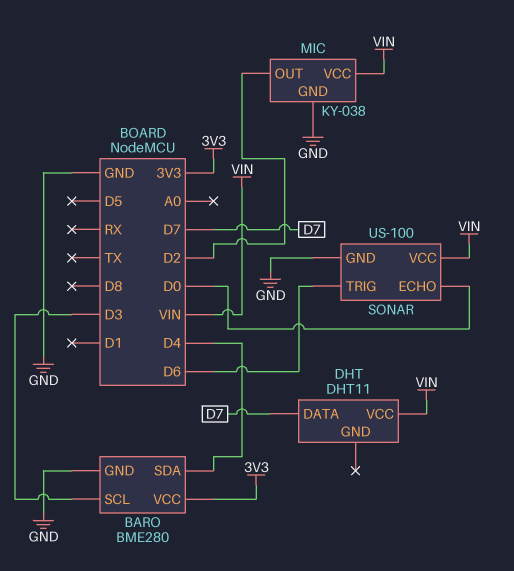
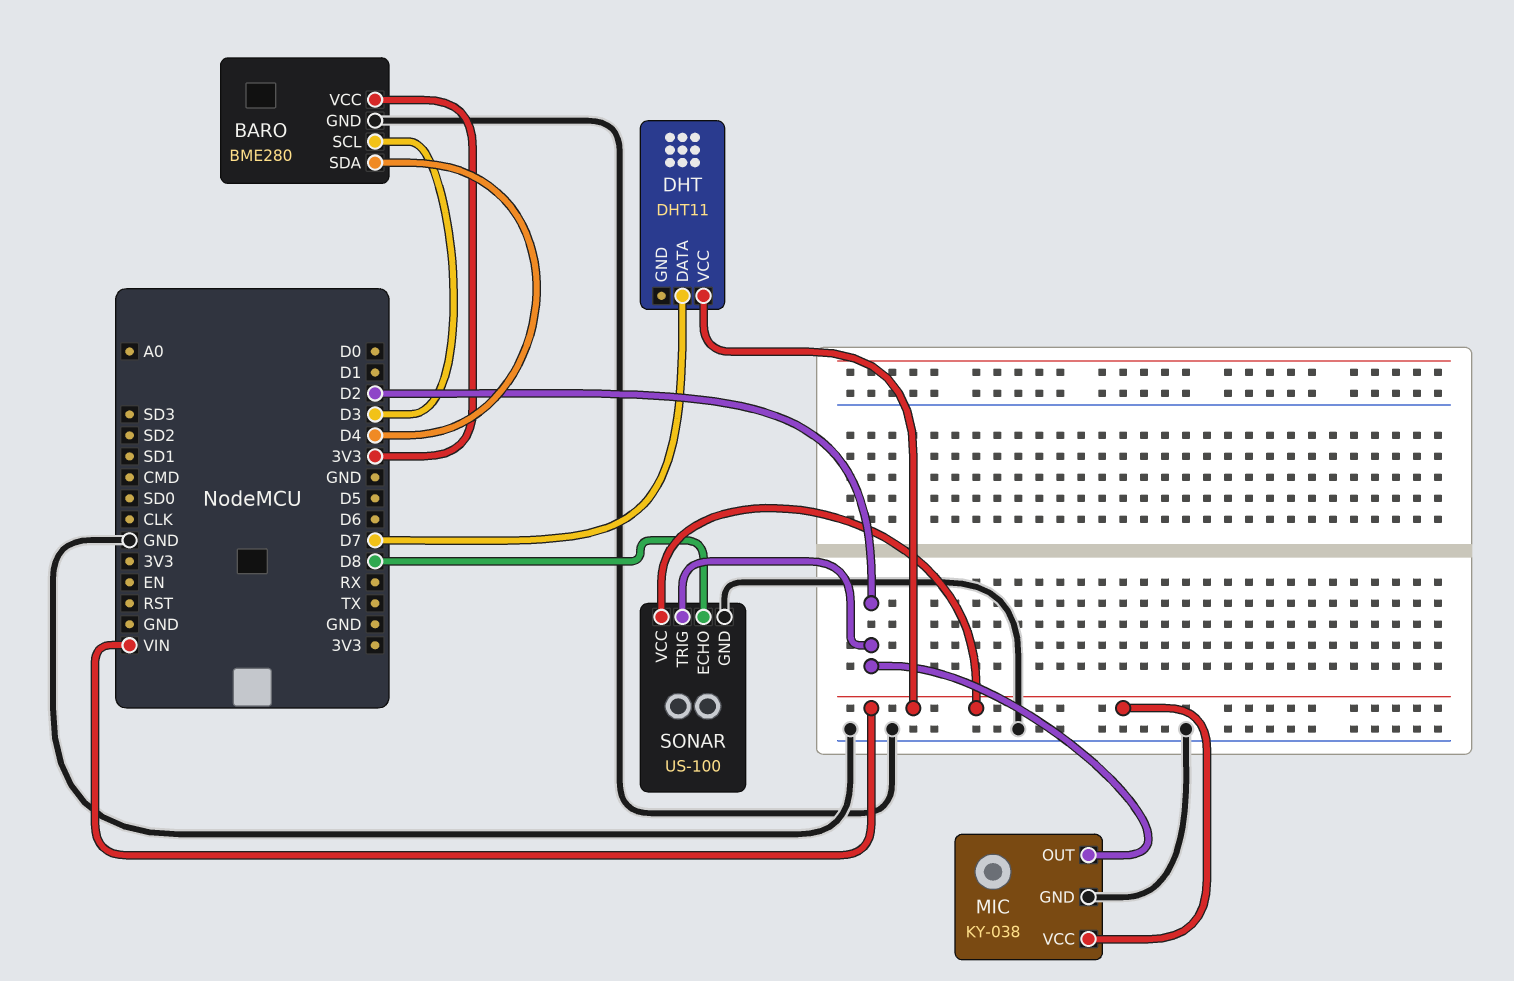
SONAR pin ECHO: D0 -> D8
SONAR pin TRIG: D6 -> D2

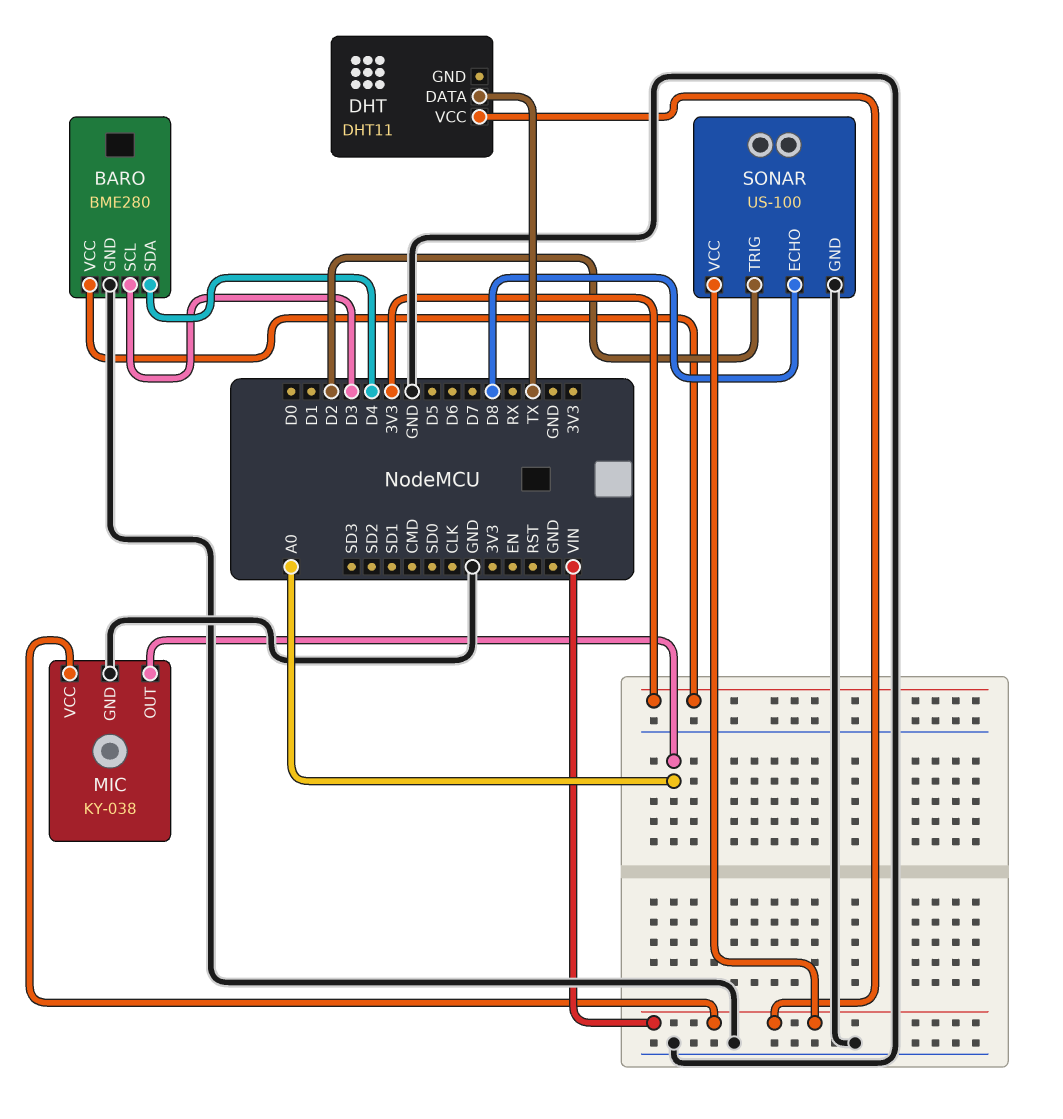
DHT pin DATA: D7 -> TX
MIC pin OUT: D2 -> A0

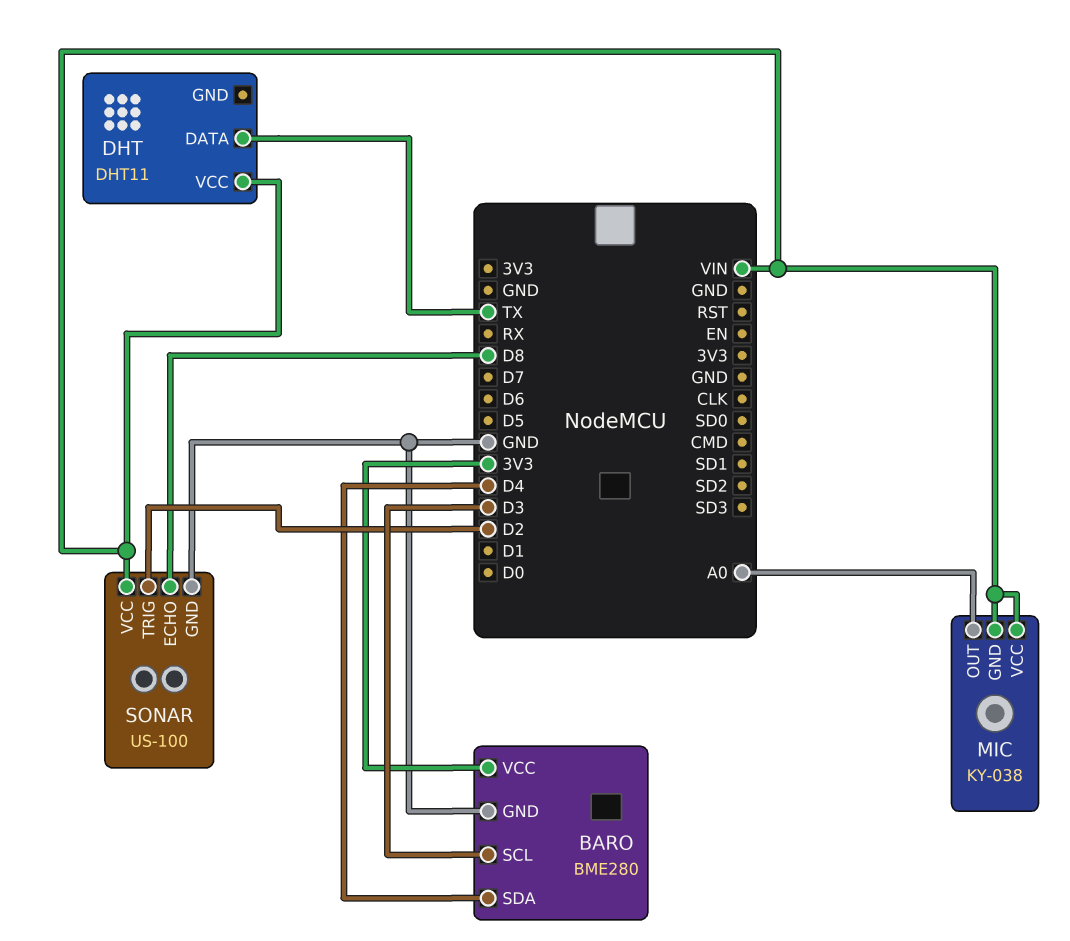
MIC pin GND: GND -> VIN

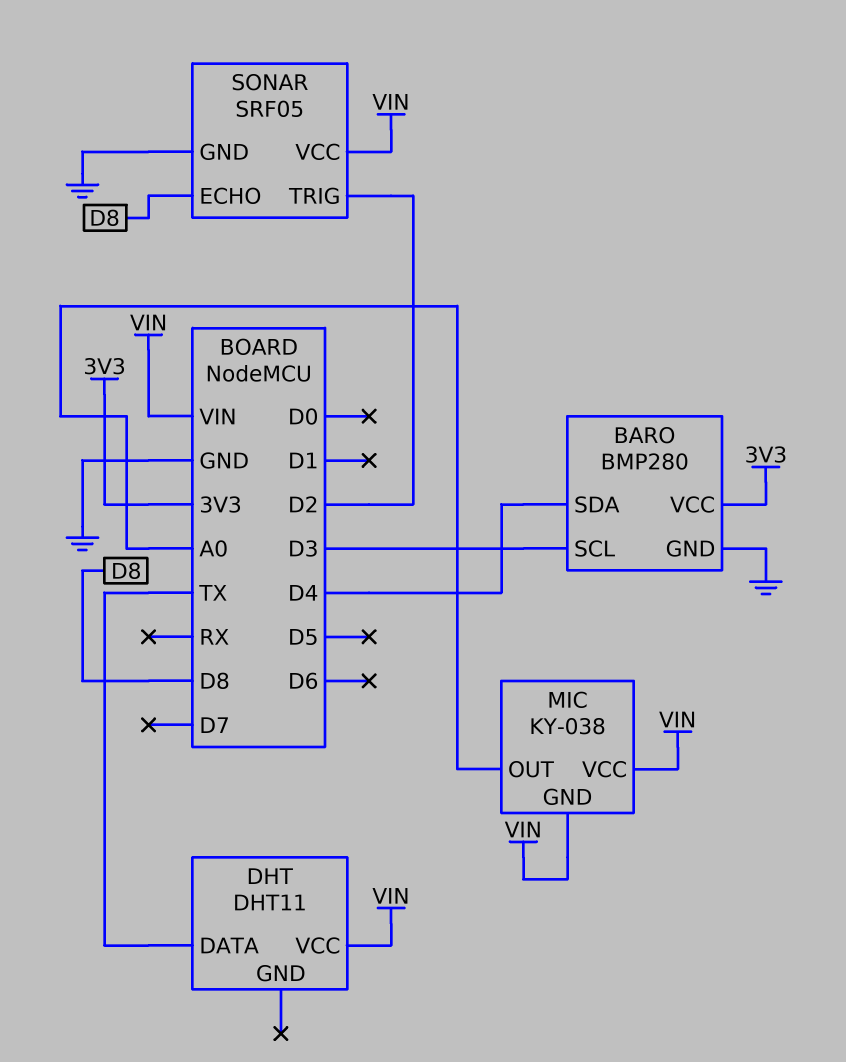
BARO: BME280 -> BMP280
SONAR: US-100 -> SRF05

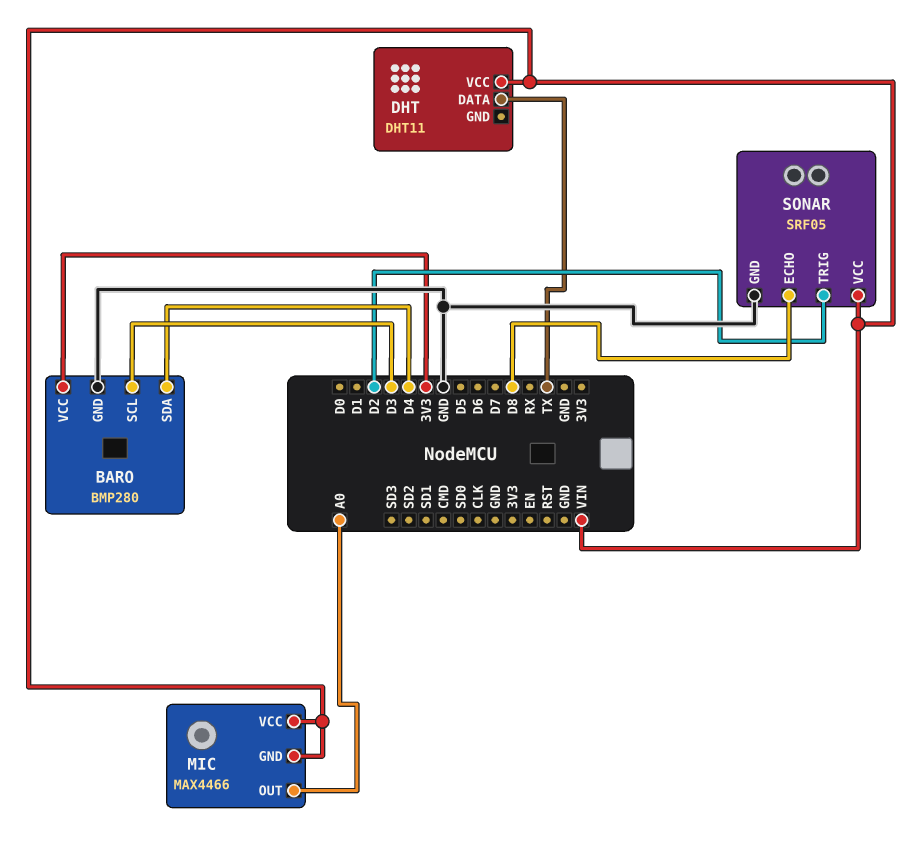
MIC: KY-038 -> MAX4466

